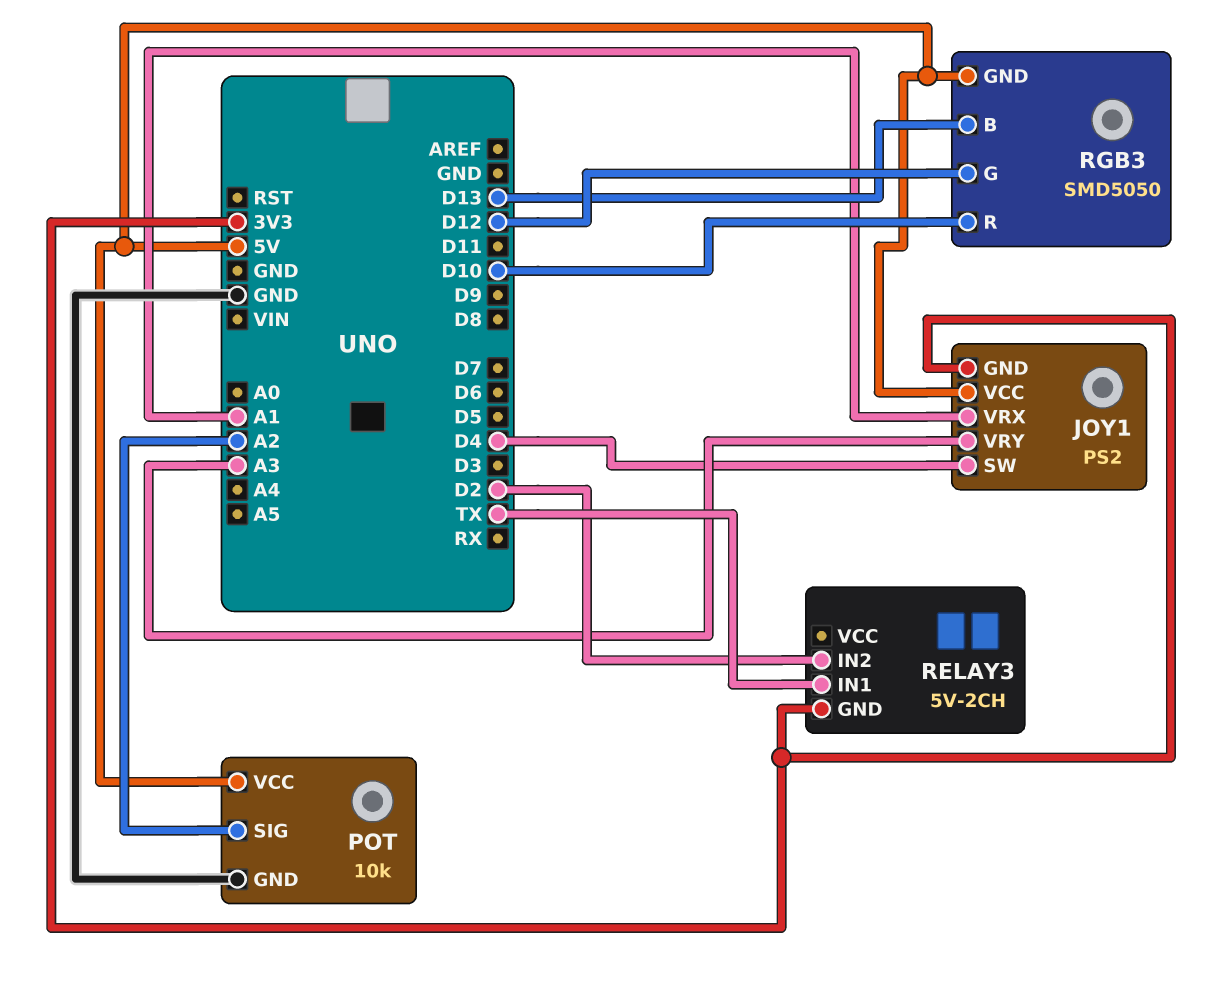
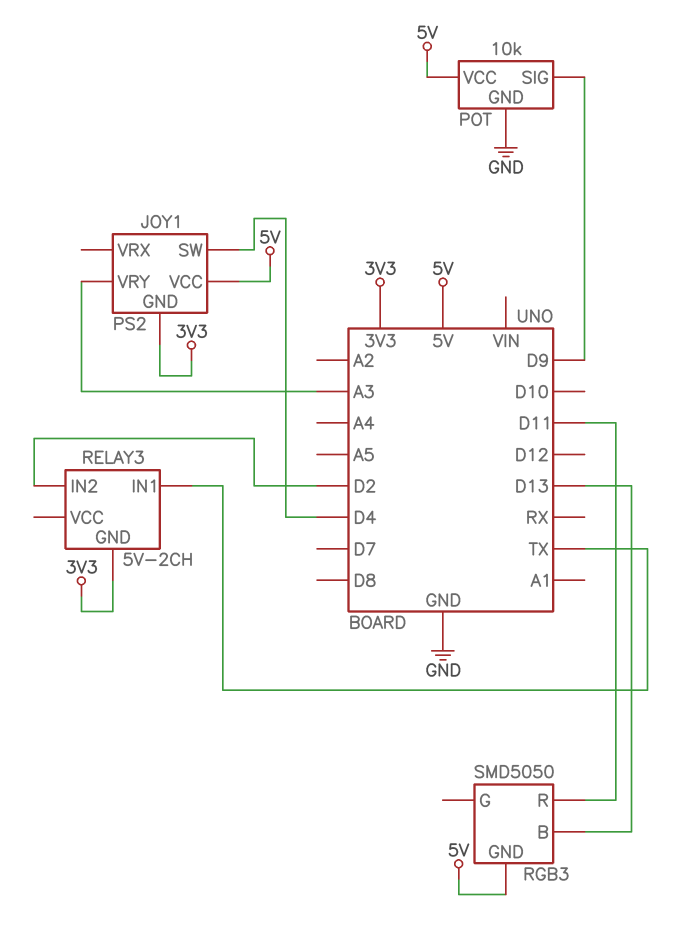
JOY1 pin VRX: A1 -> none
POT pin SIG: A2 -> D9
RGB3 pin G: D12 -> none
RGB3 pin R: D10 -> D11

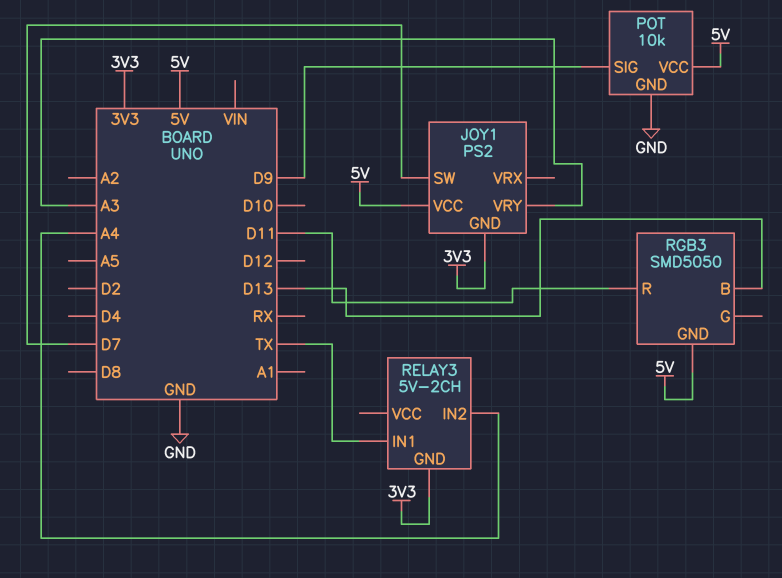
JOY1 pin SW: D4 -> D7
RELAY3 pin IN2: D2 -> A4

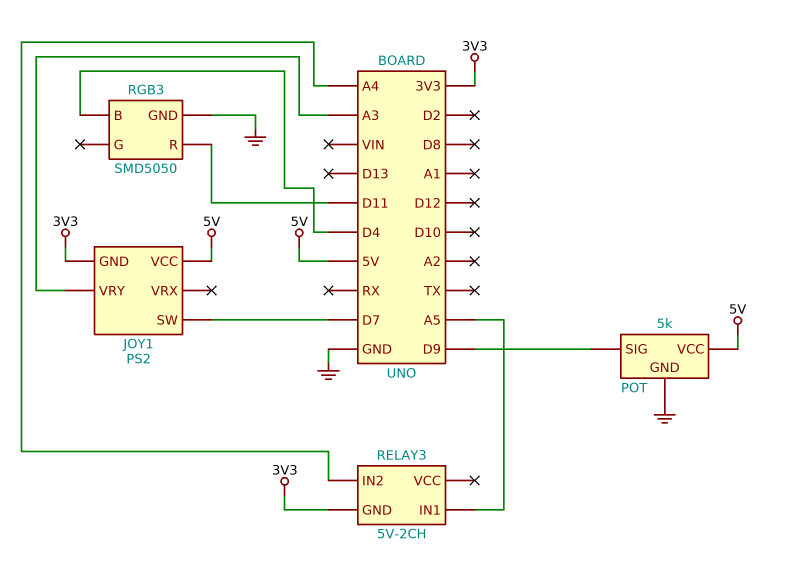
POT: 10k -> 5k
RELAY3 pin IN1: TX -> A5
RGB3 pin B: D13 -> D4
RGB3 pin GND: 5V -> GND

